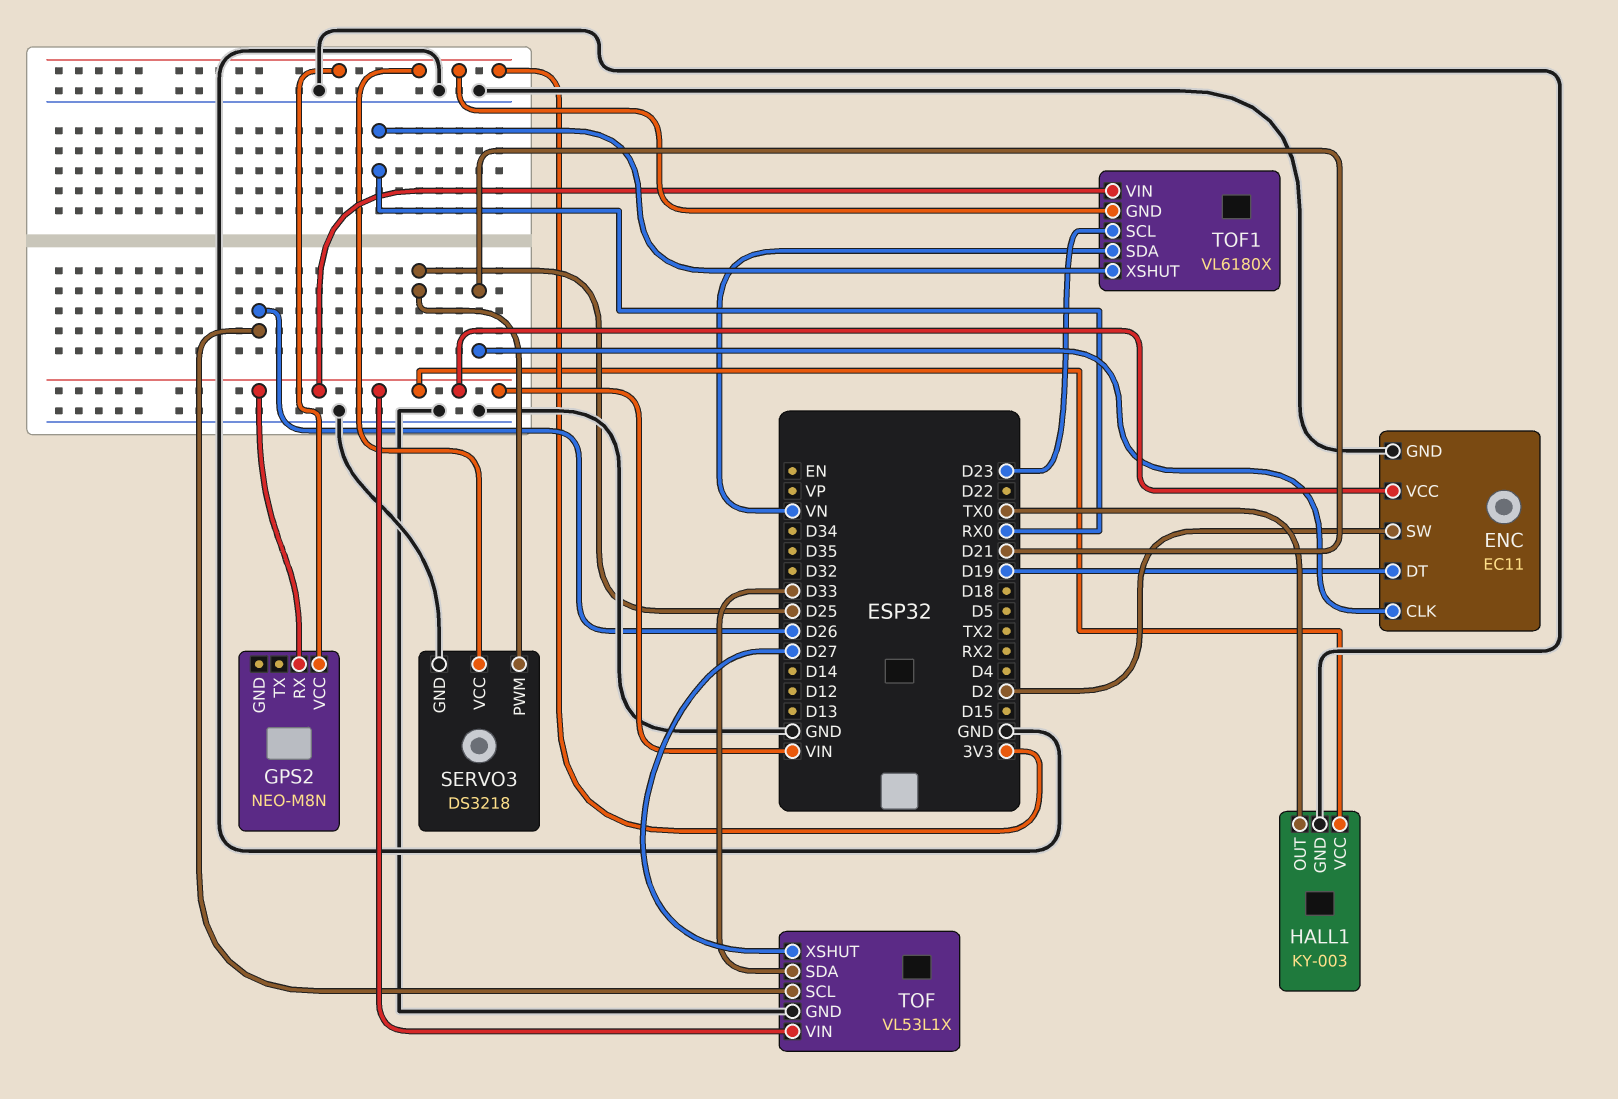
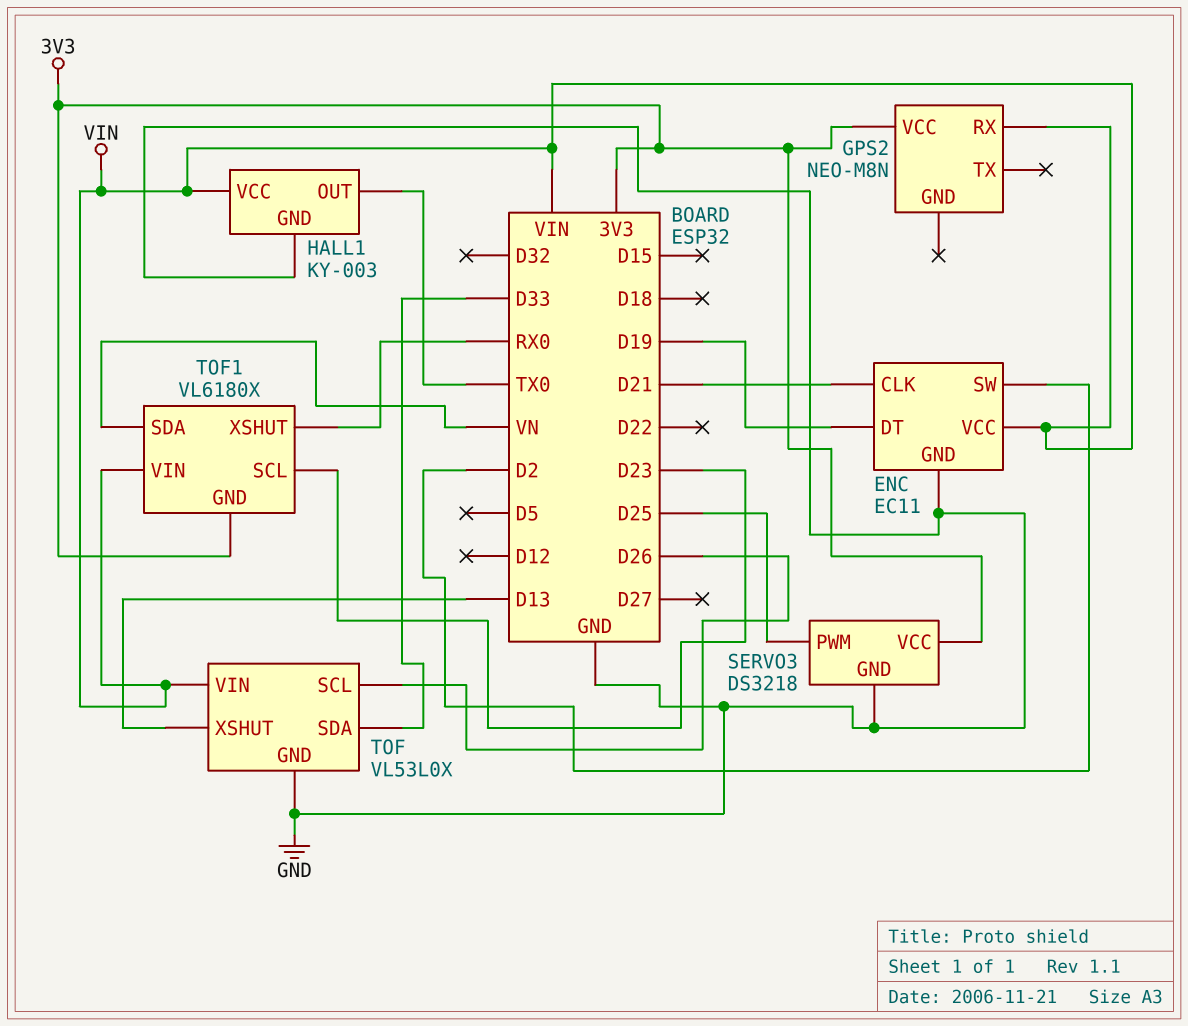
TOF: VL53L1X -> VL53L0X
TOF pin XSHUT: D27 -> D13

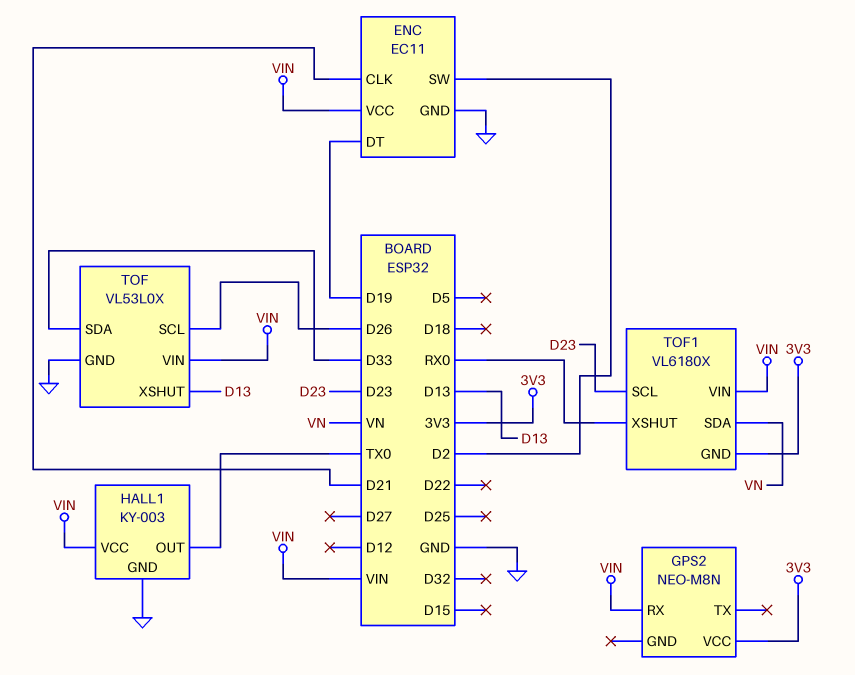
SERVO3: DS3218 -> none
SERVO3 pin GND: GND -> none
SERVO3 pin PWM: D25 -> none
SERVO3 pin VCC: 3V3 -> none

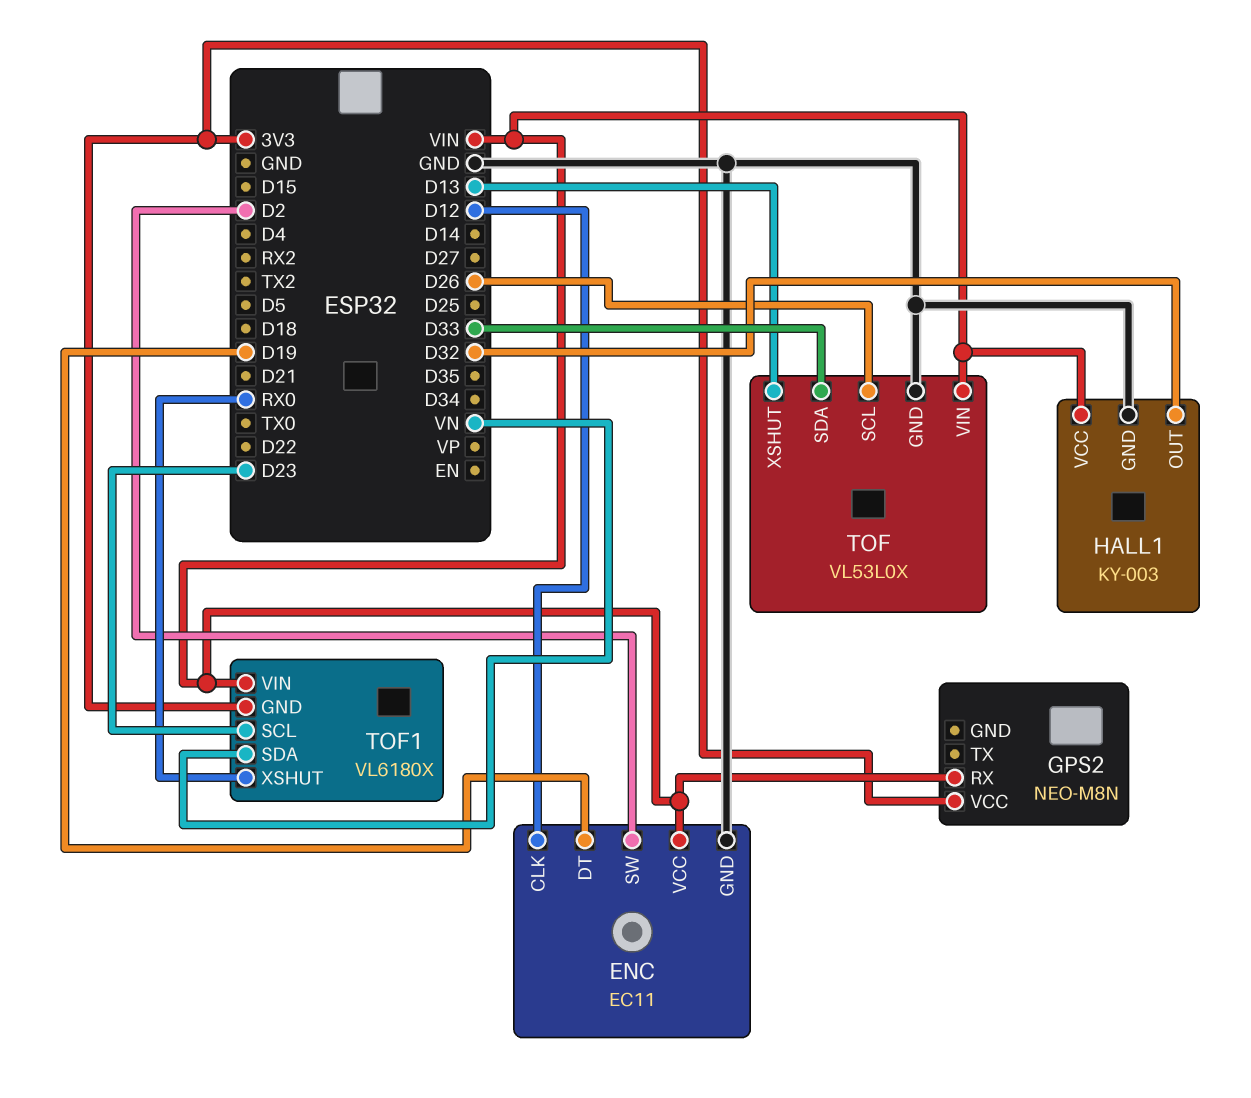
ENC pin CLK: D21 -> D12
HALL1 pin OUT: TX0 -> D32

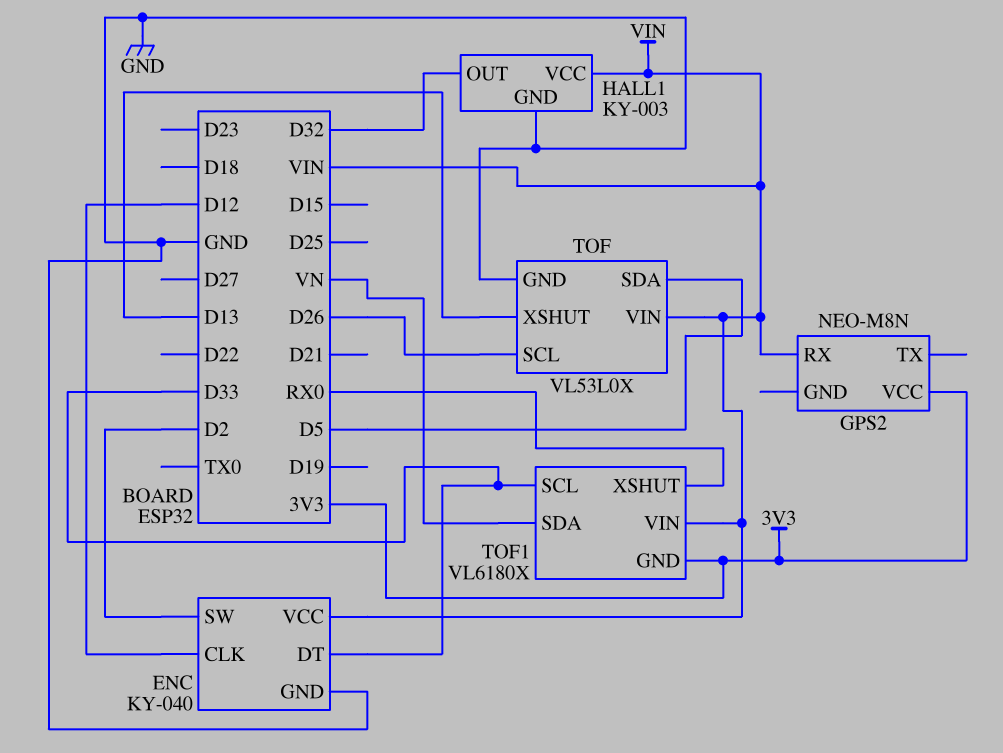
ENC: EC11 -> KY-040
ENC pin DT: D19 -> D33
TOF pin SDA: D33 -> D5
TOF1 pin SCL: D23 -> D33

